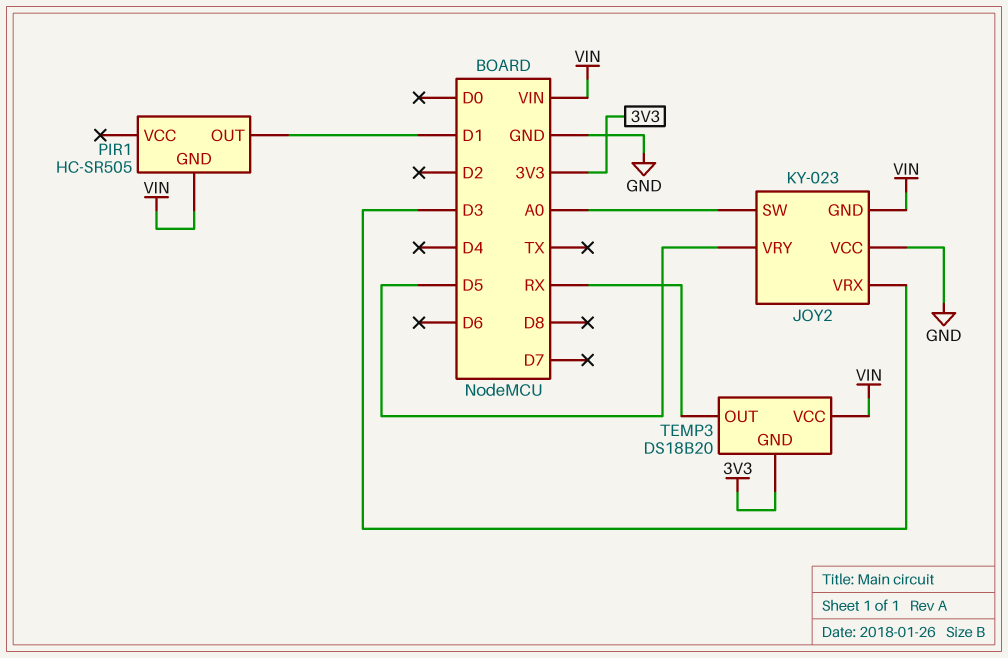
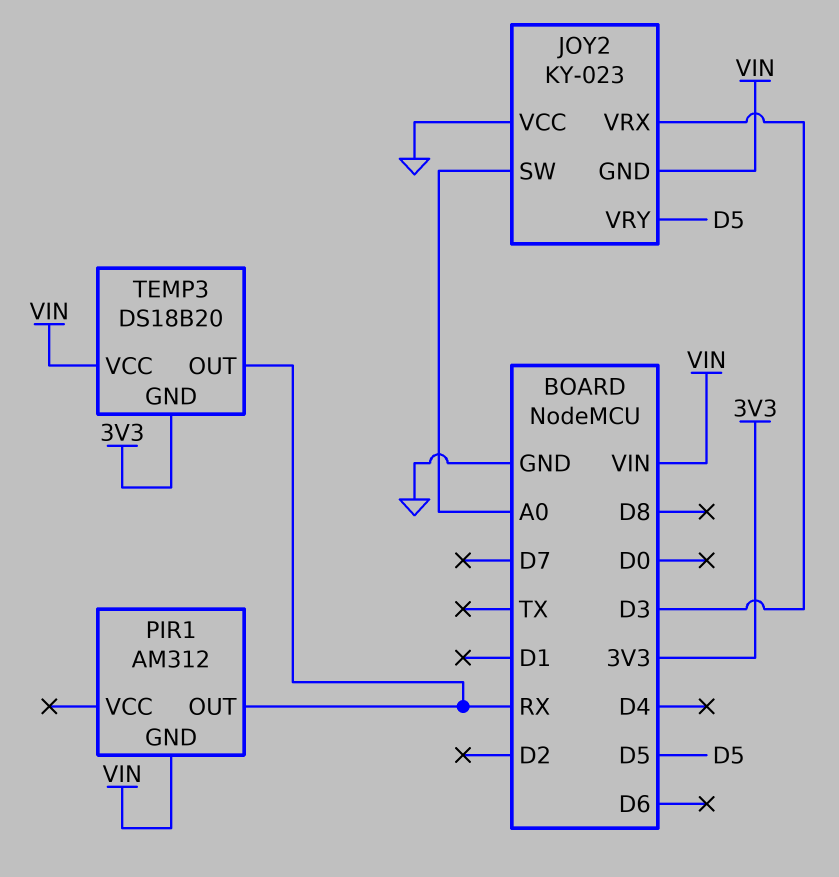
PIR1: HC-SR505 -> AM312
PIR1 pin OUT: D1 -> RX

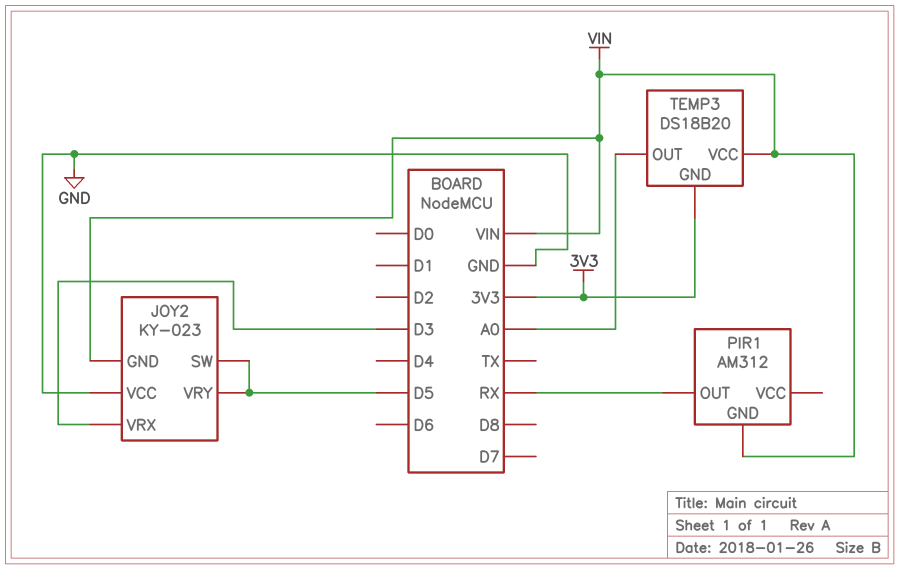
JOY2 pin SW: A0 -> D5
TEMP3 pin OUT: RX -> A0

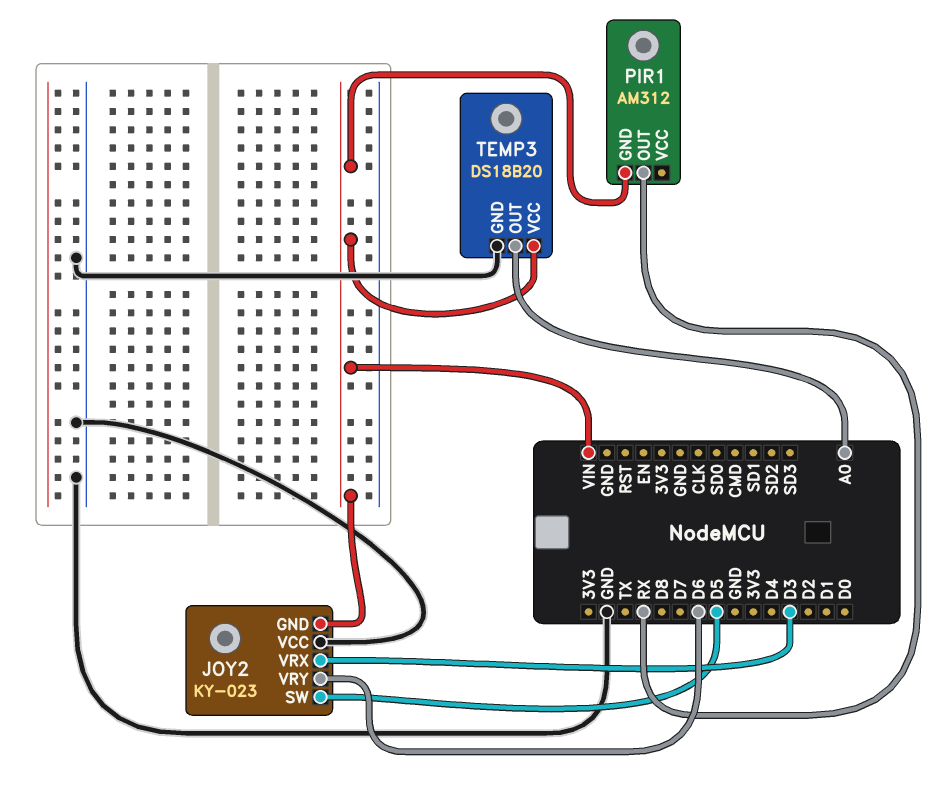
JOY2 pin VRY: D5 -> D6
TEMP3 pin GND: 3V3 -> GND

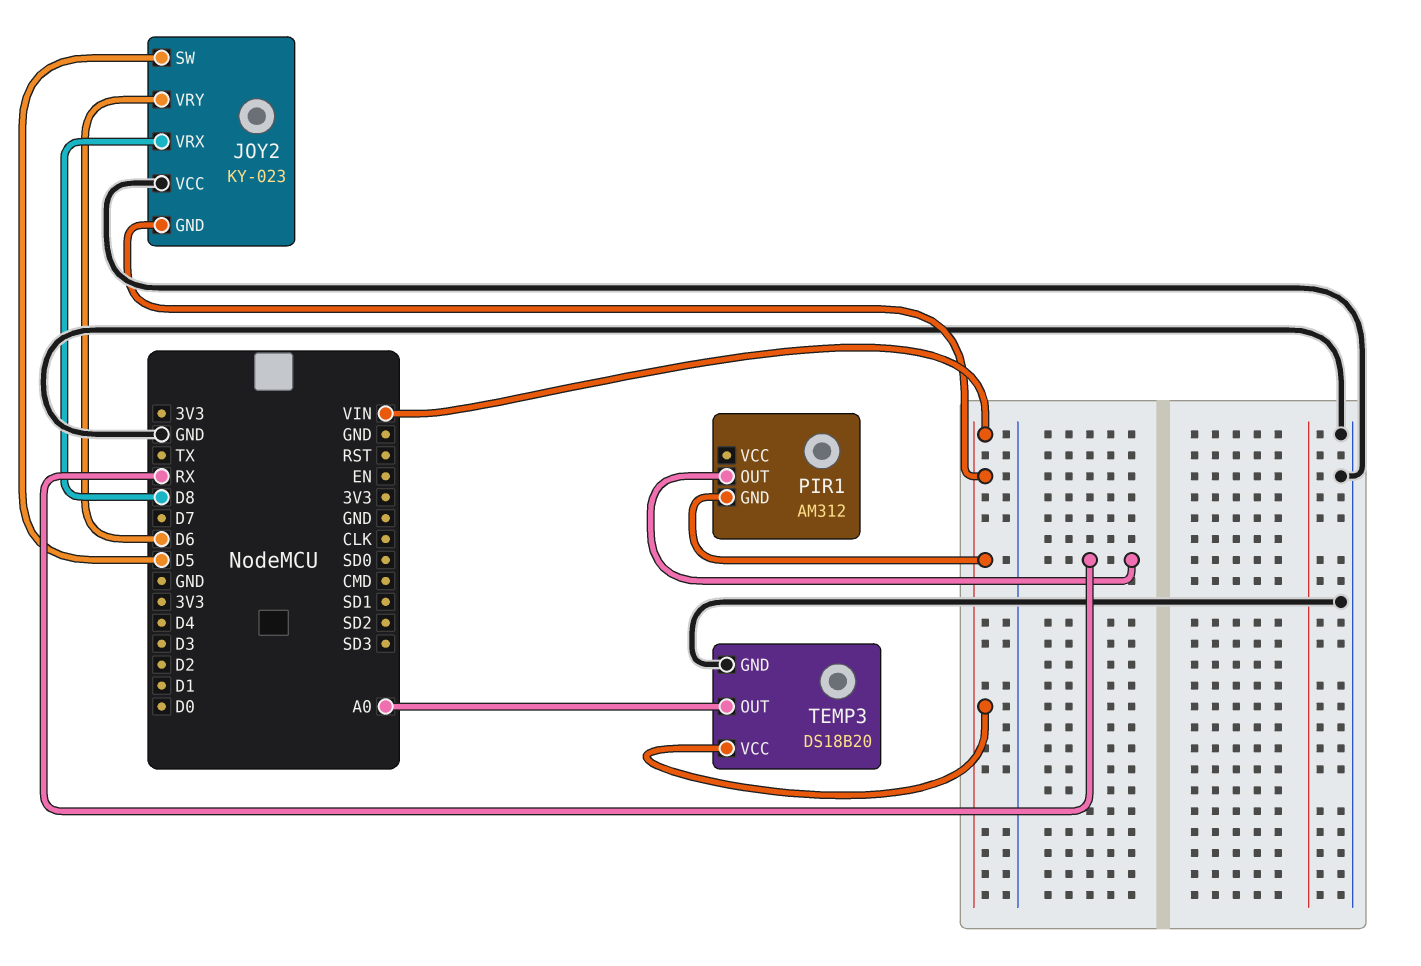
JOY2 pin VRX: D3 -> D8

